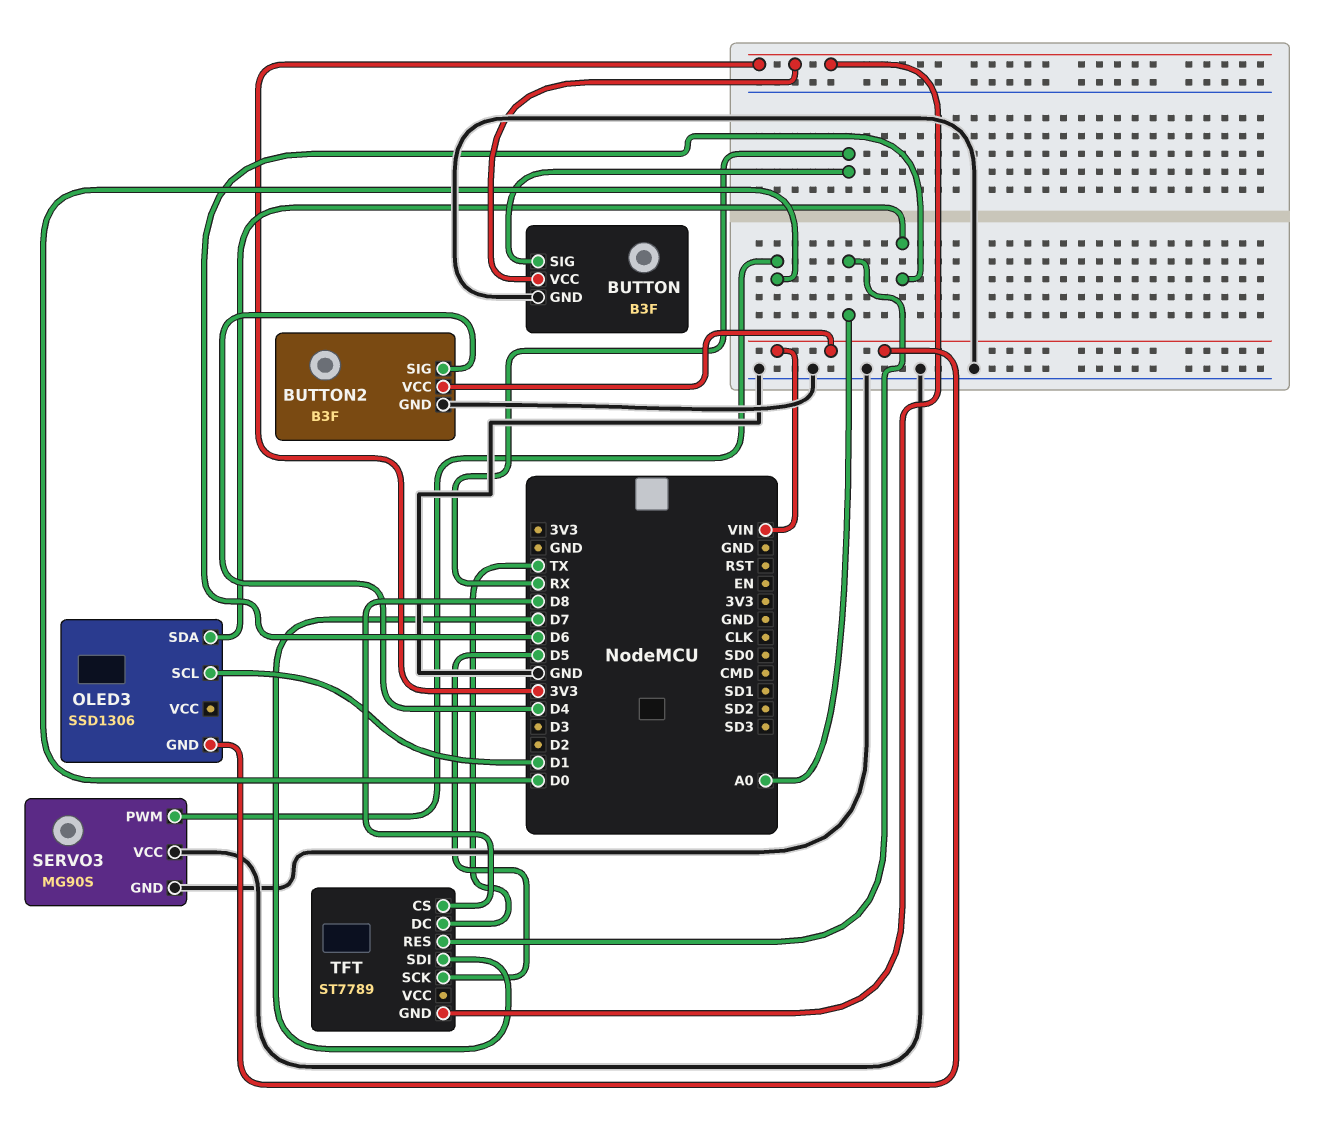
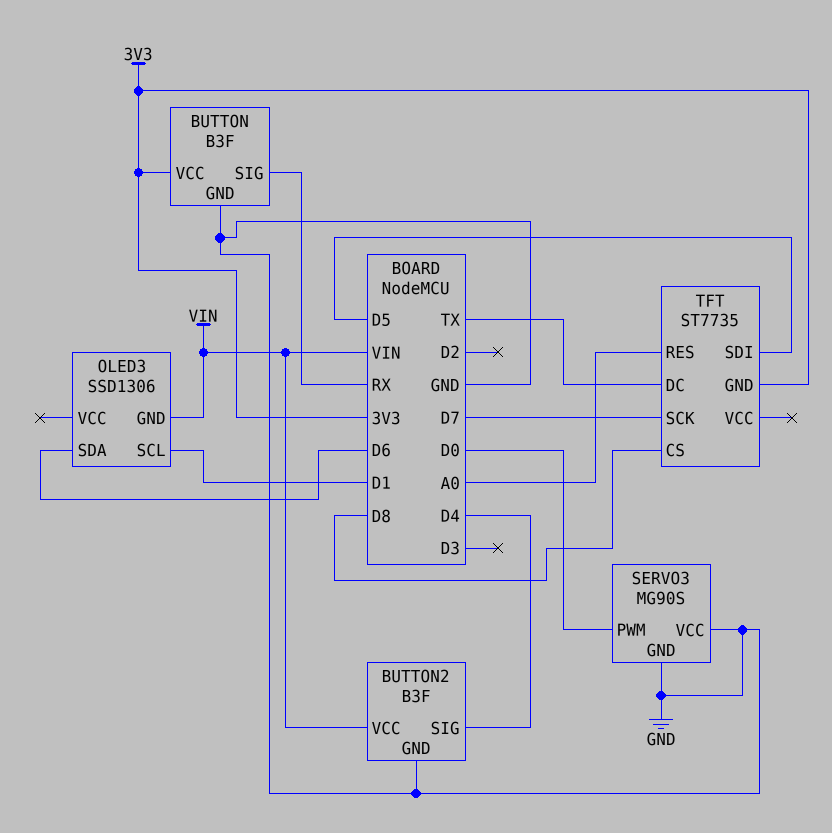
TFT: ST7789 -> ST7735
TFT pin SCK: D5 -> D7
TFT pin SDI: D7 -> D5

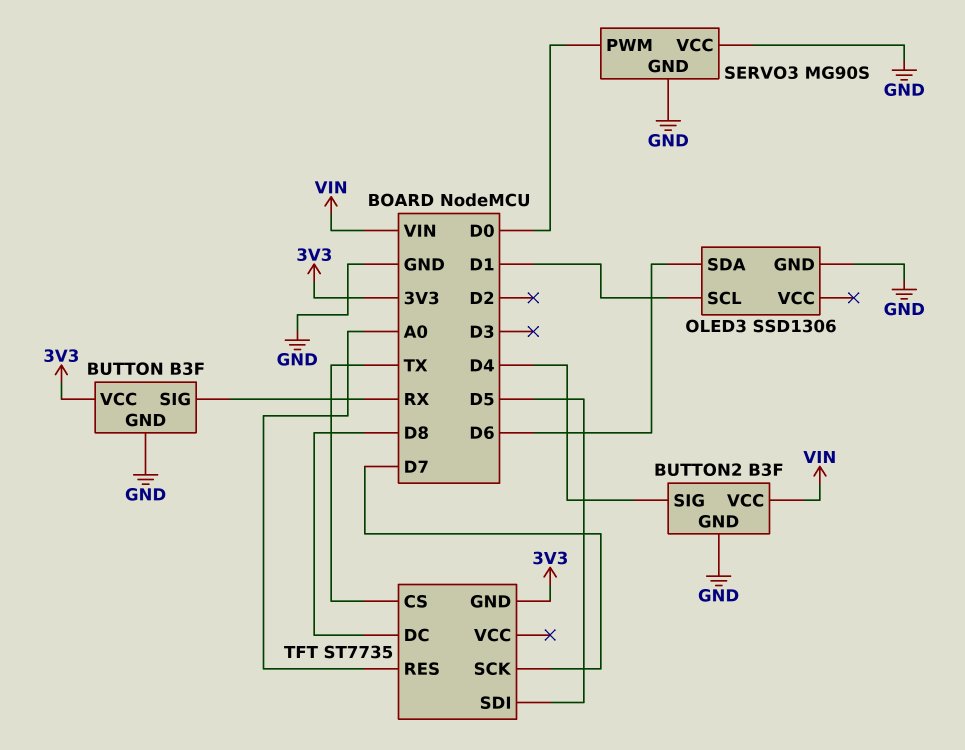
OLED3 pin GND: VIN -> GND
TFT pin CS: D8 -> TX
TFT pin DC: TX -> D8

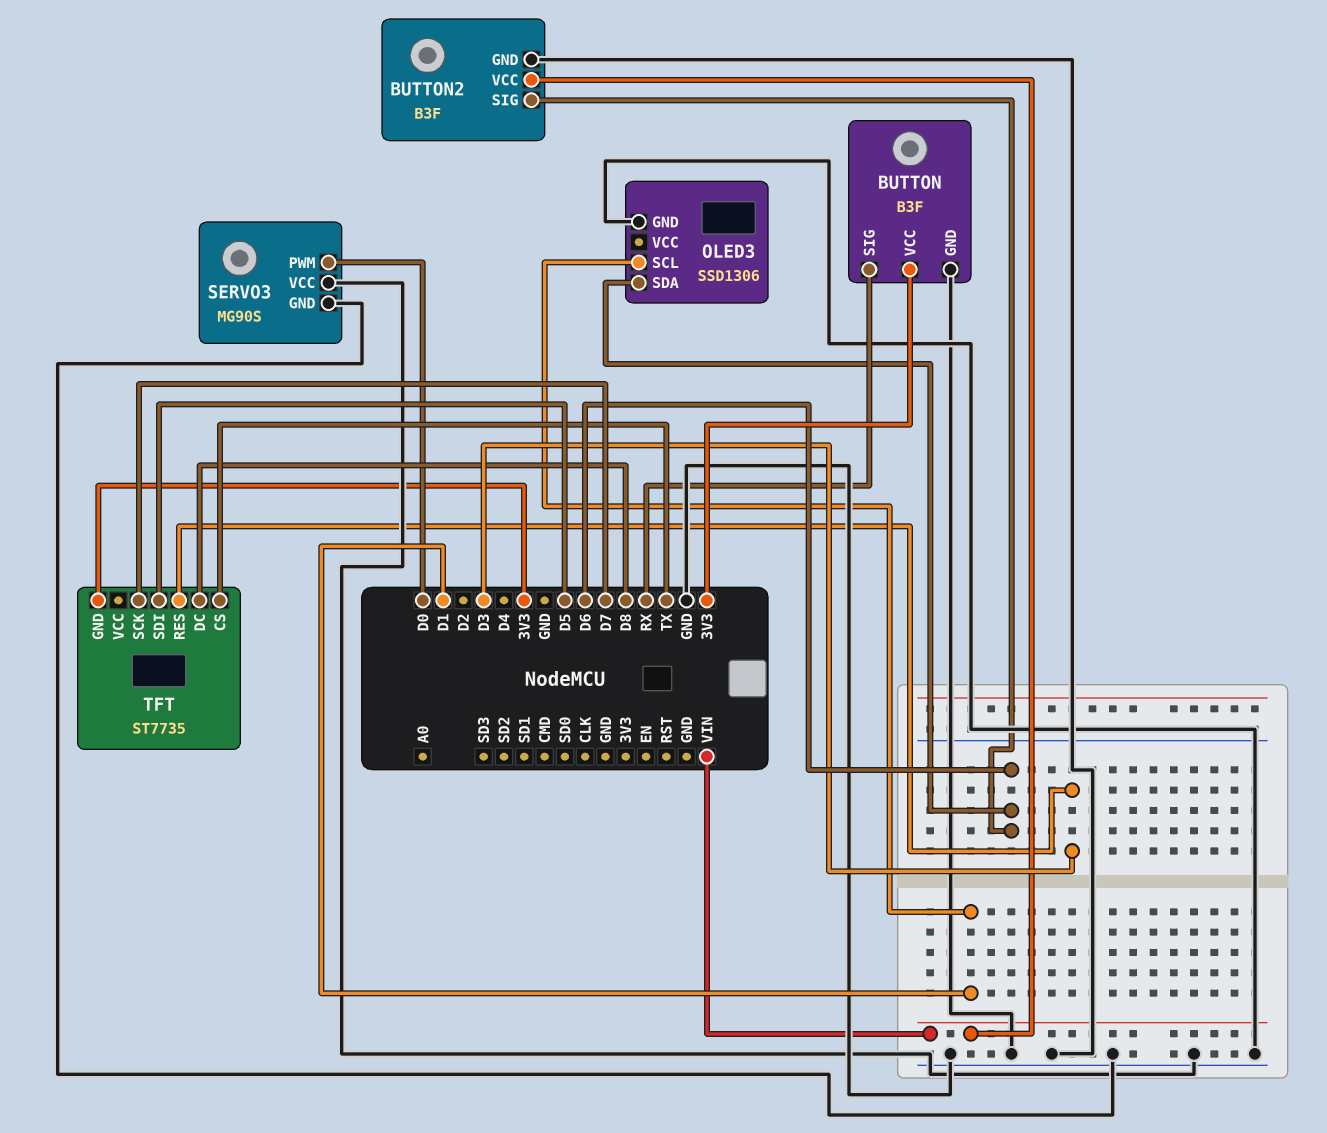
BUTTON2 pin SIG: D4 -> D6
TFT pin RES: A0 -> D3

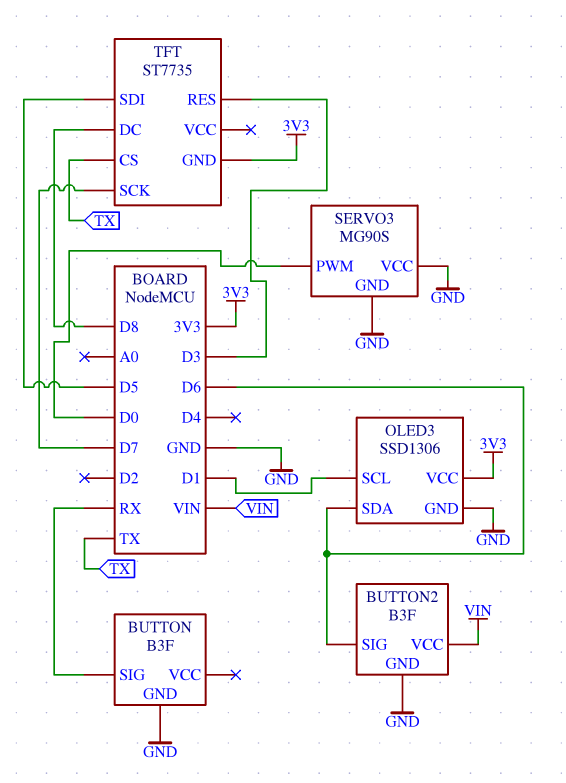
BUTTON pin VCC: 3V3 -> none
OLED3 pin VCC: none -> 3V3

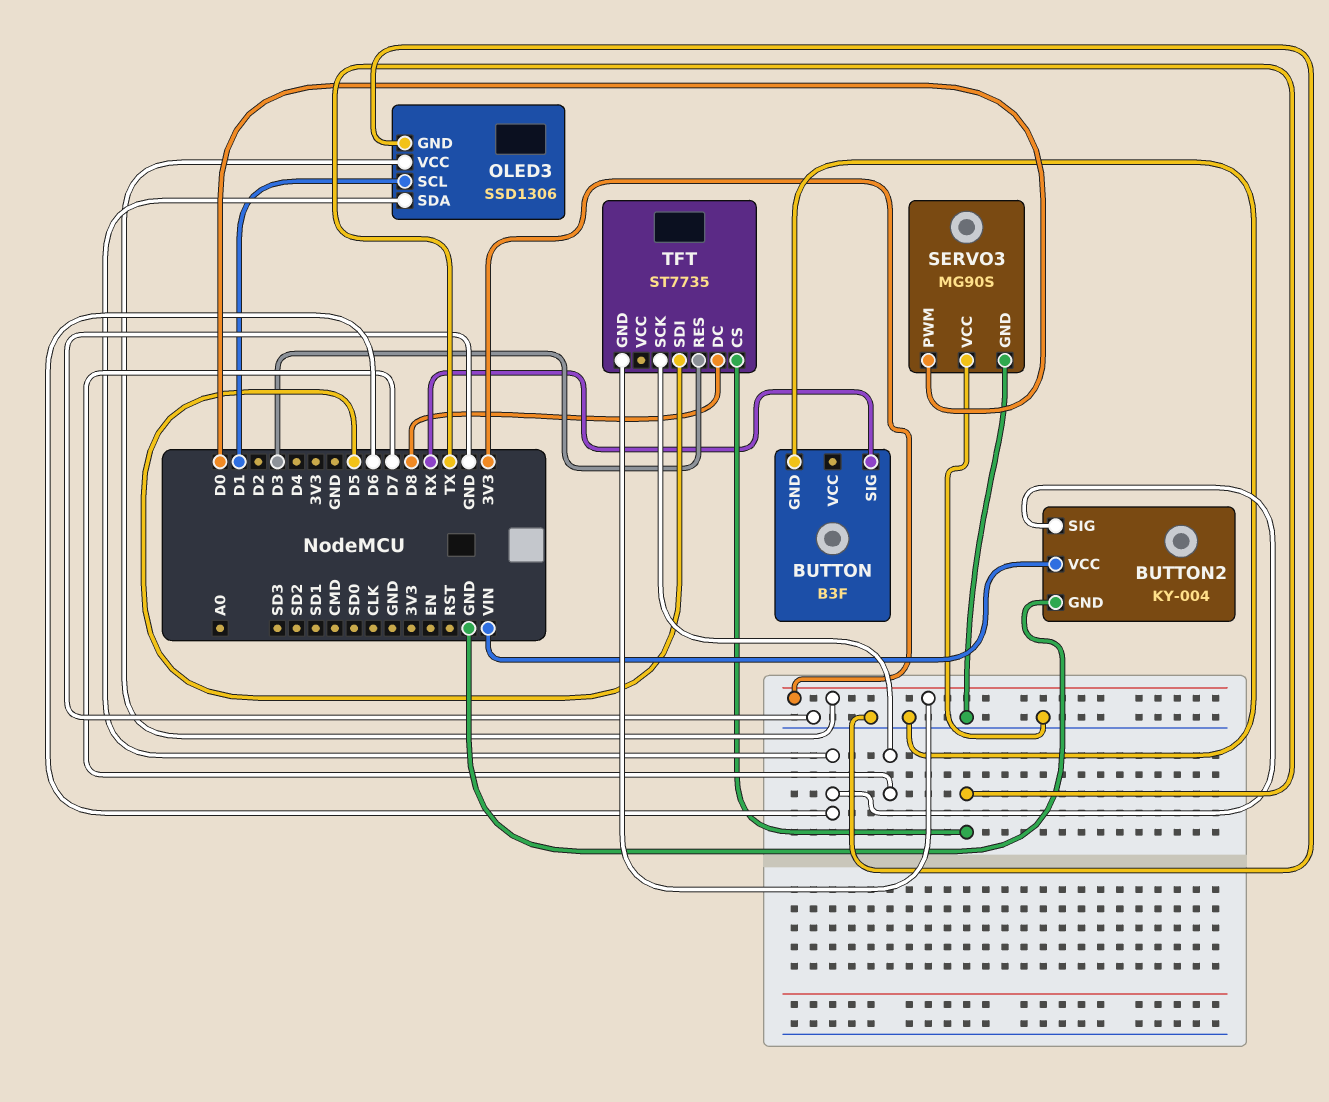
BUTTON2: B3F -> KY-004

